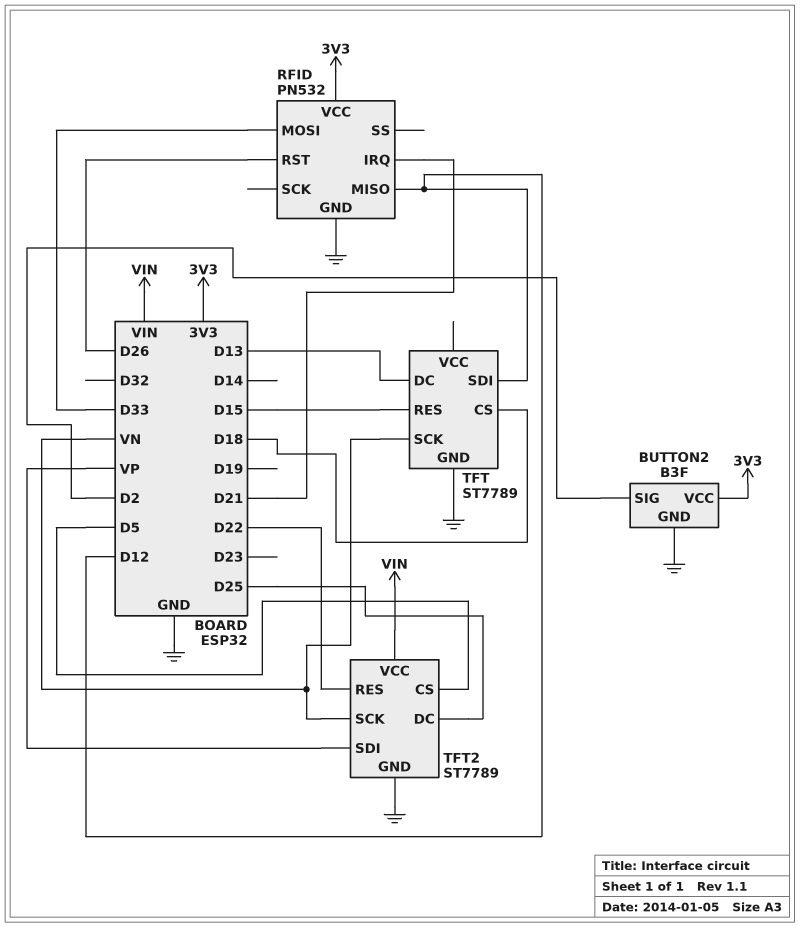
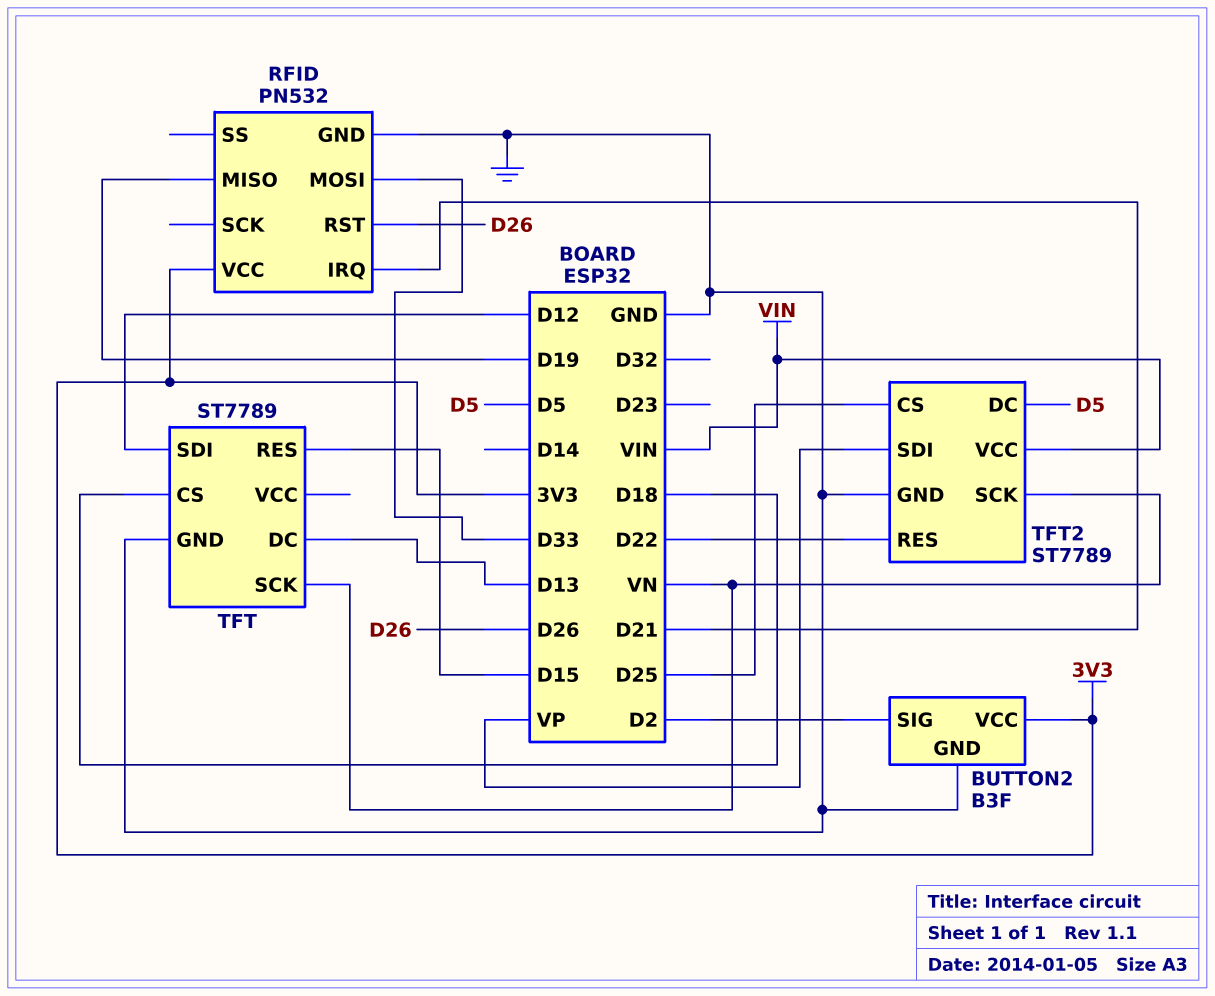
RFID pin MISO: D12 -> D19
TFT2 pin CS: D5 -> D25
TFT2 pin DC: D25 -> D5

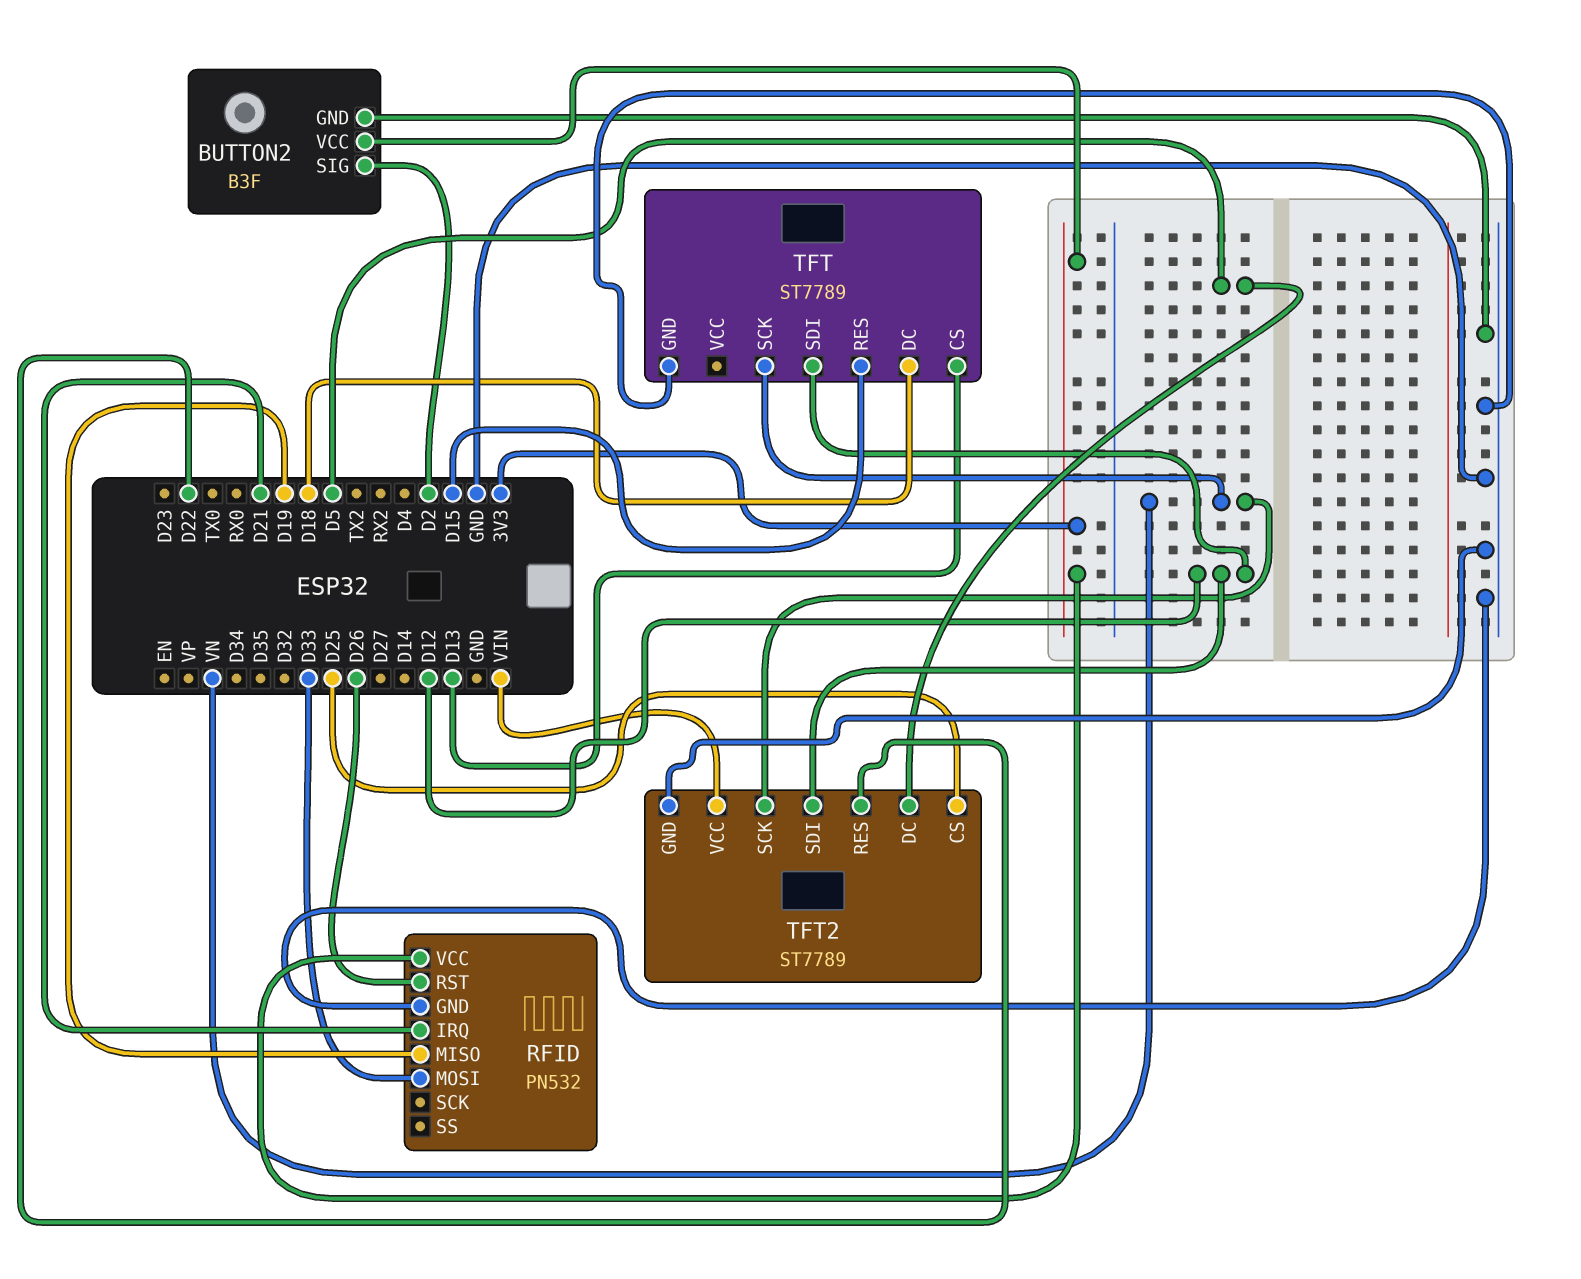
TFT pin CS: D18 -> D13
TFT pin DC: D13 -> D18
TFT2 pin SDI: VP -> D12

